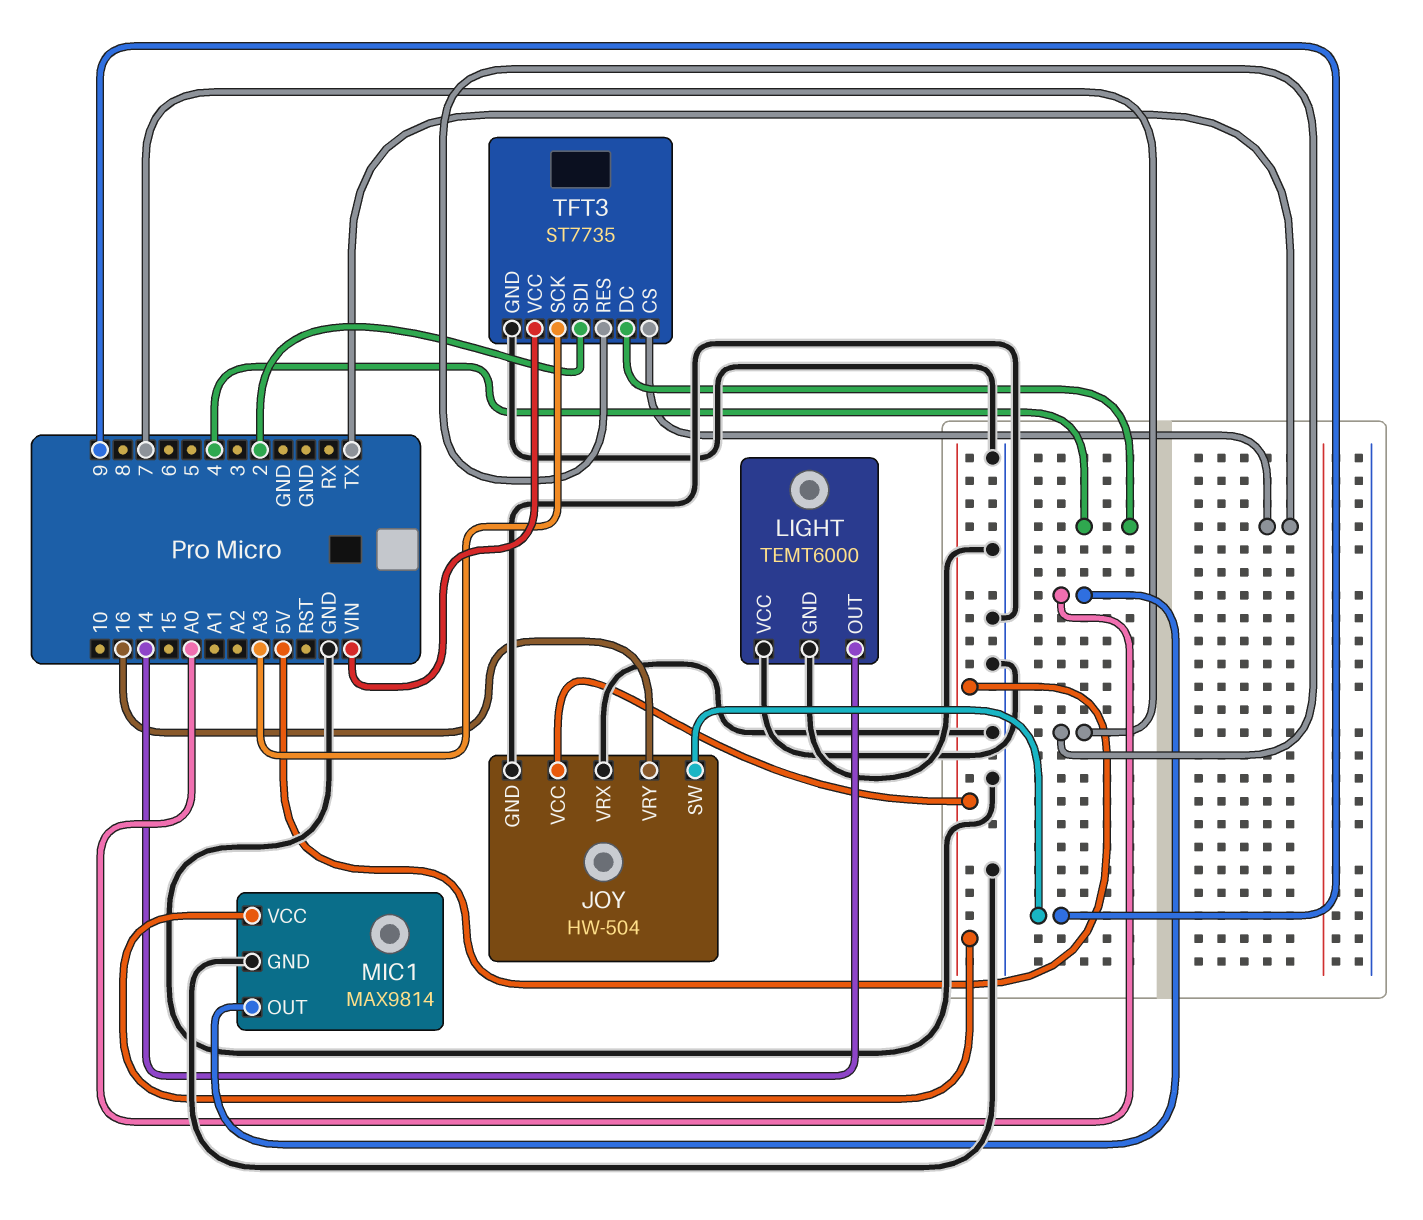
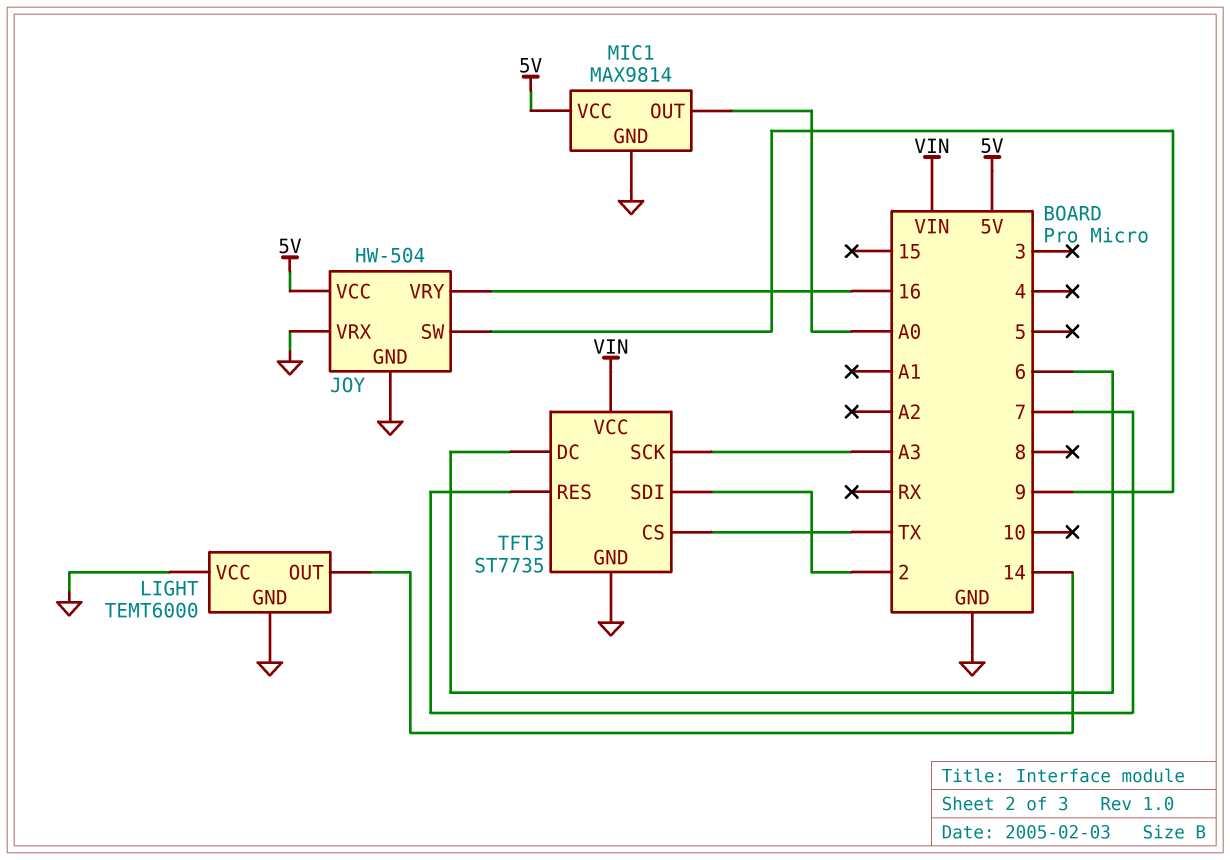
TFT3 pin DC: 4 -> 6

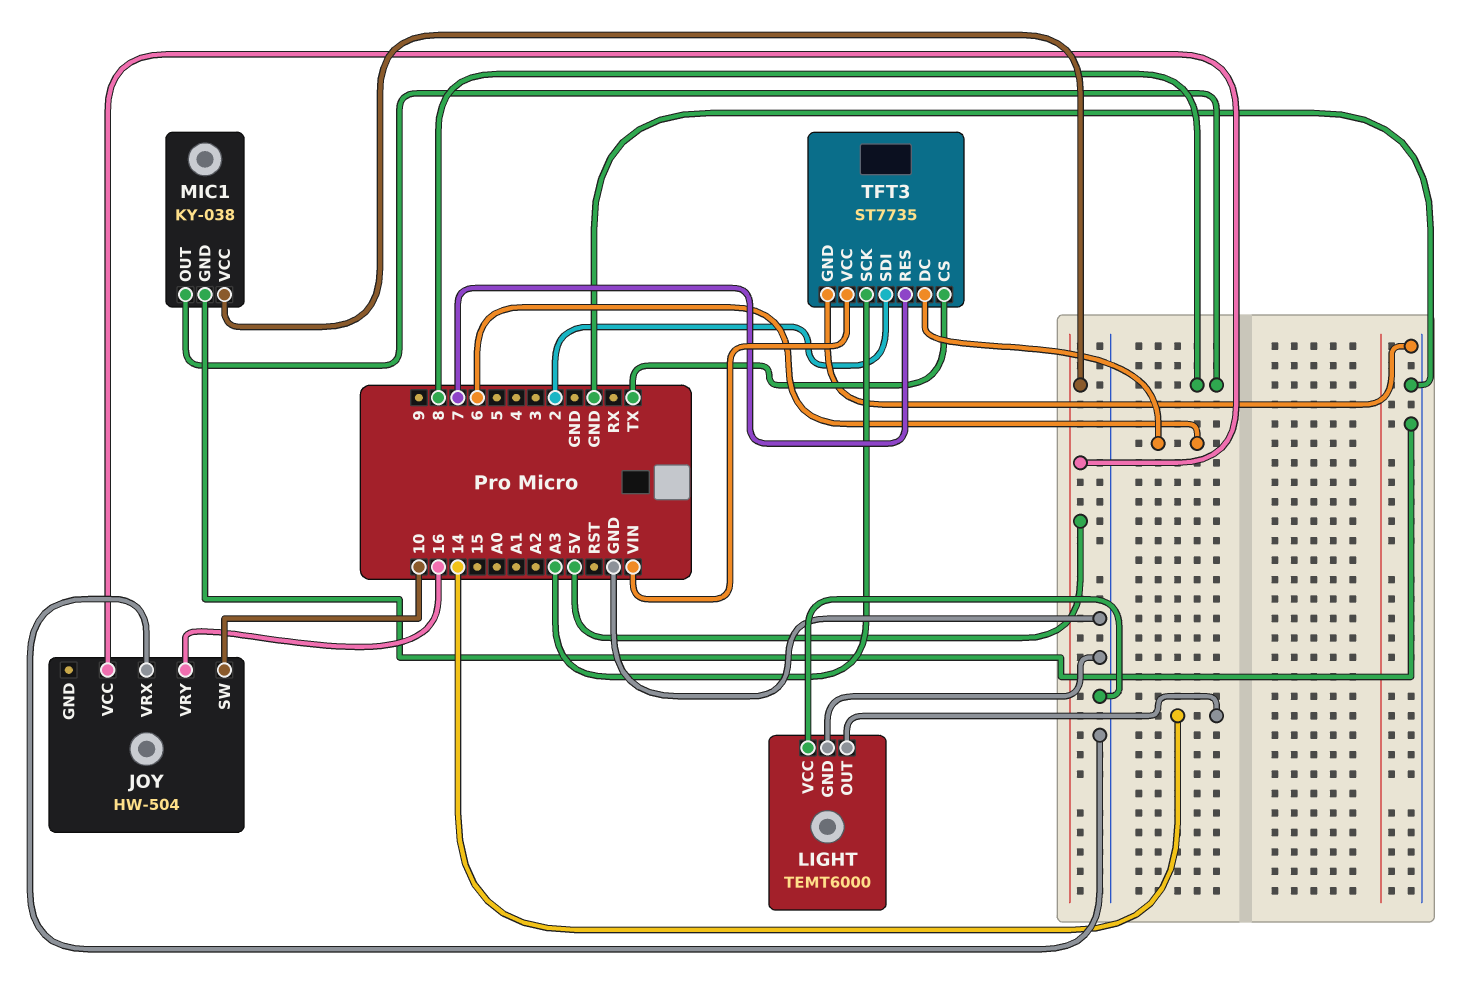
JOY pin GND: GND -> none
JOY pin SW: 9 -> 10
MIC1: MAX9814 -> KY-038
MIC1 pin OUT: A0 -> 8

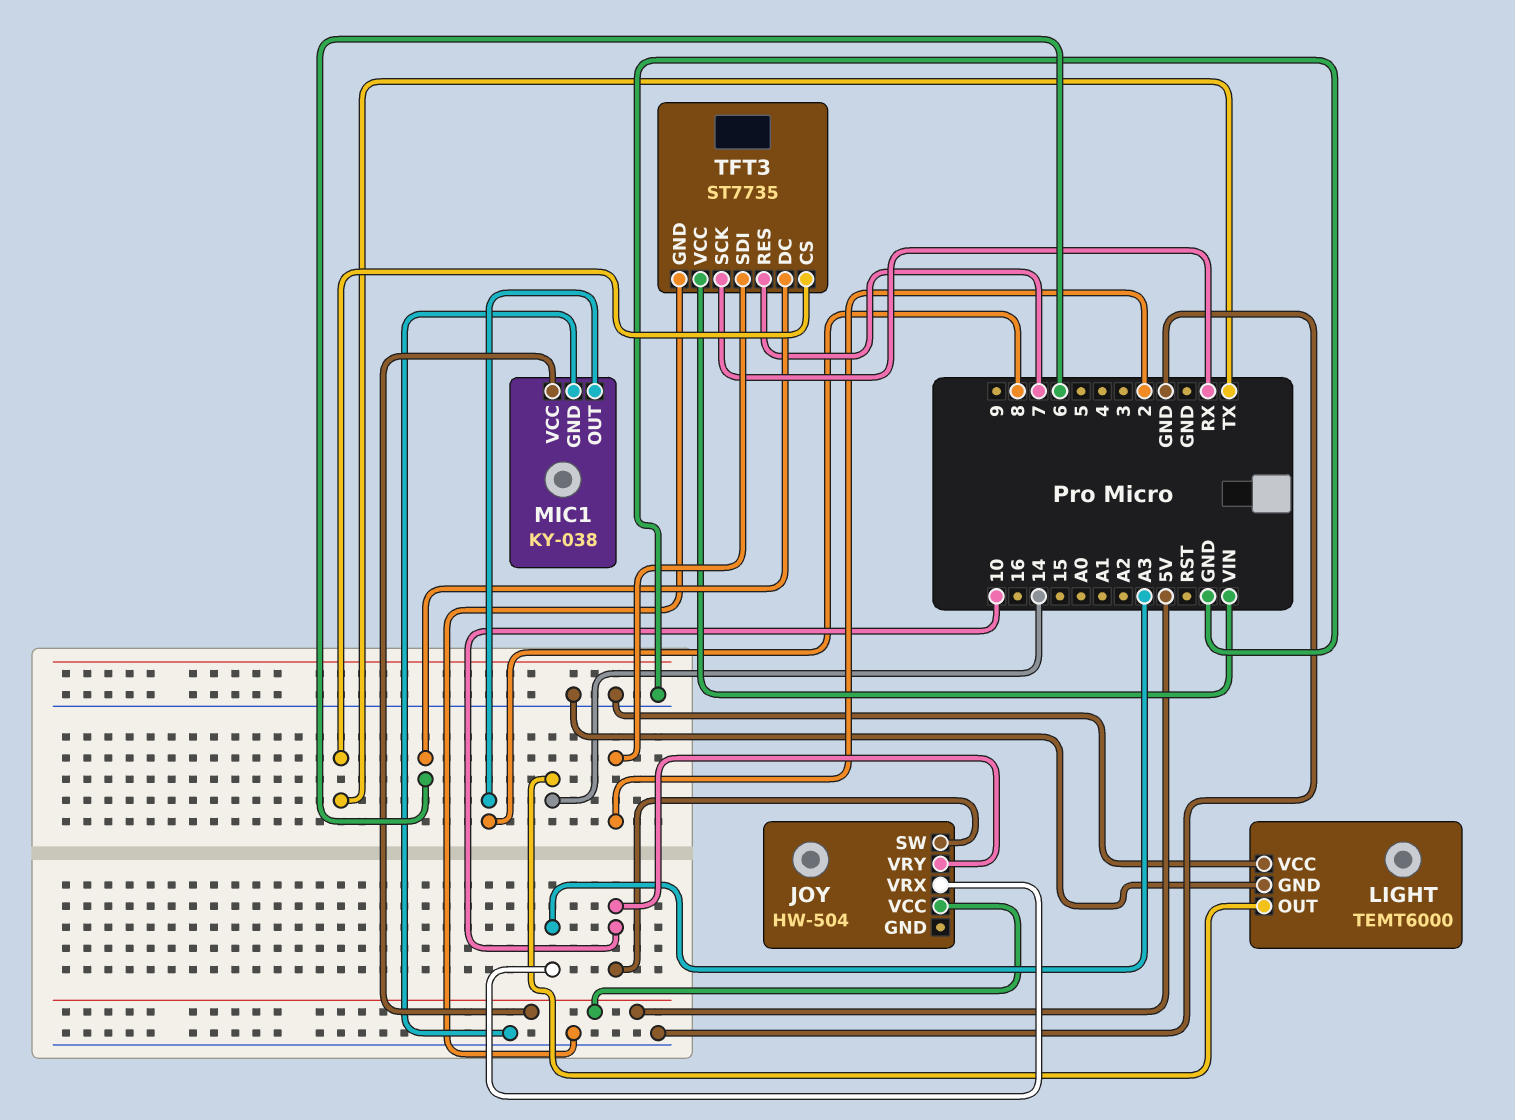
JOY pin VRX: GND -> A3
JOY pin VRY: 16 -> 10
TFT3 pin SCK: A3 -> RX

